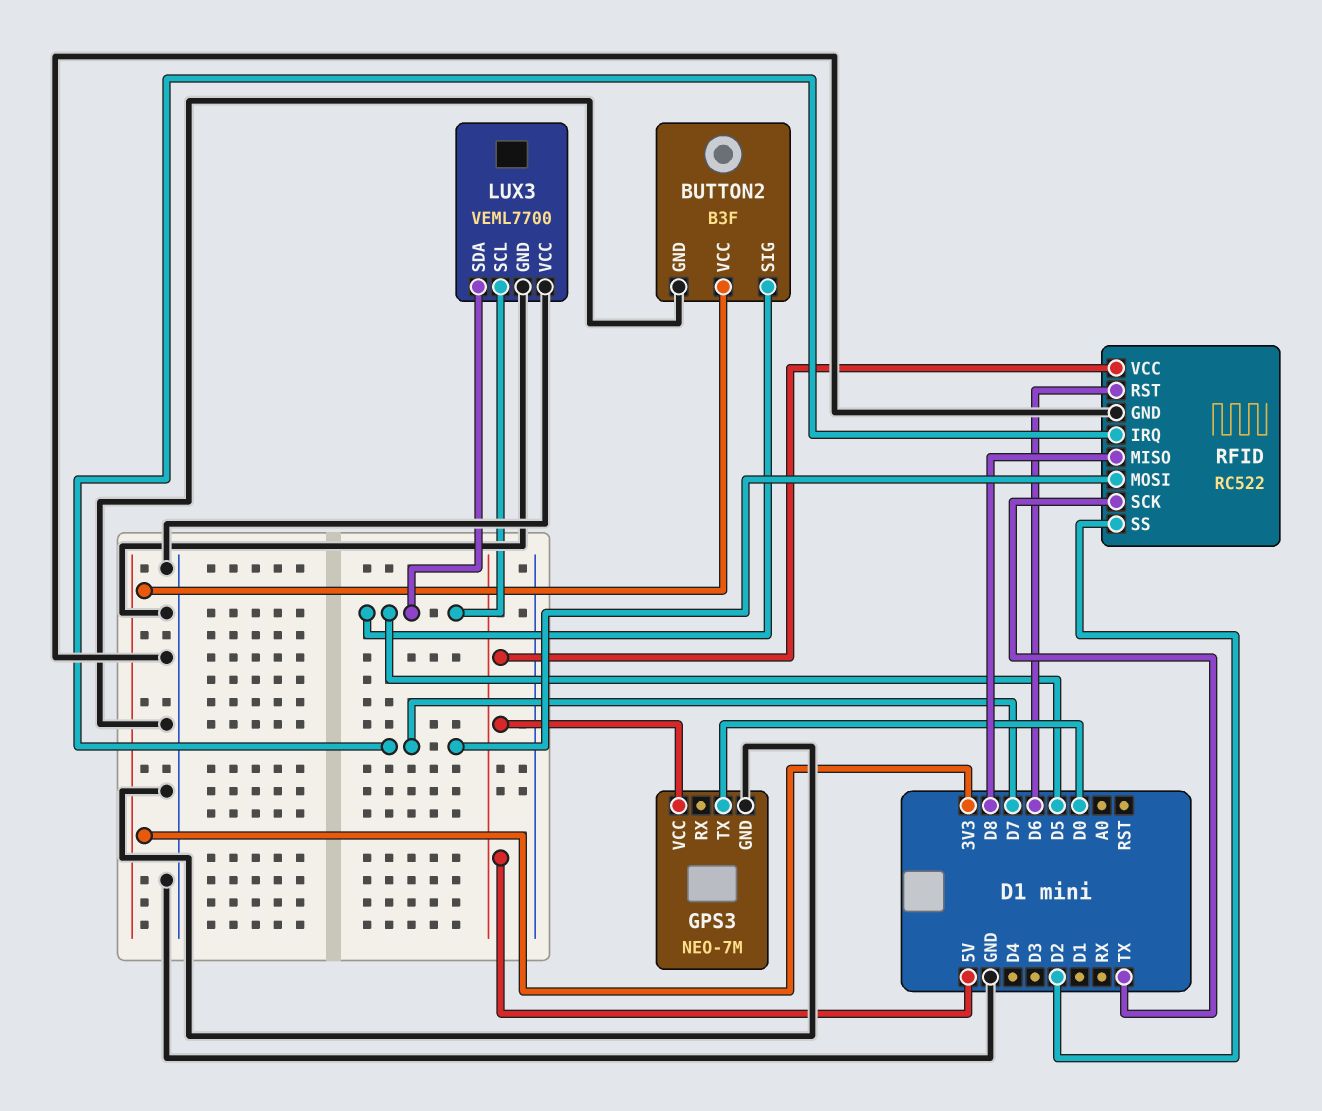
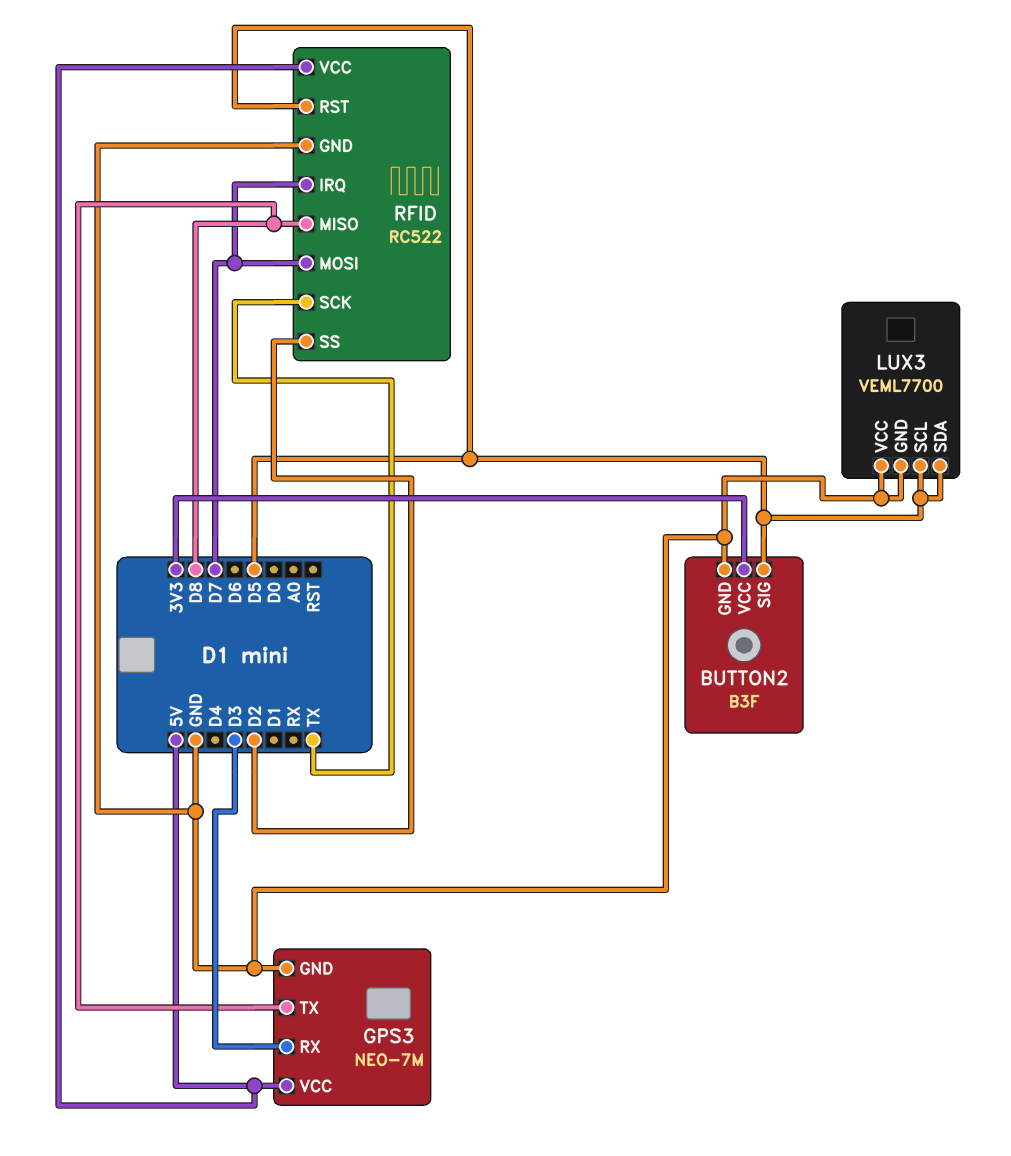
GPS3 pin RX: none -> D3
GPS3 pin TX: D0 -> D8
RFID pin RST: D6 -> D5

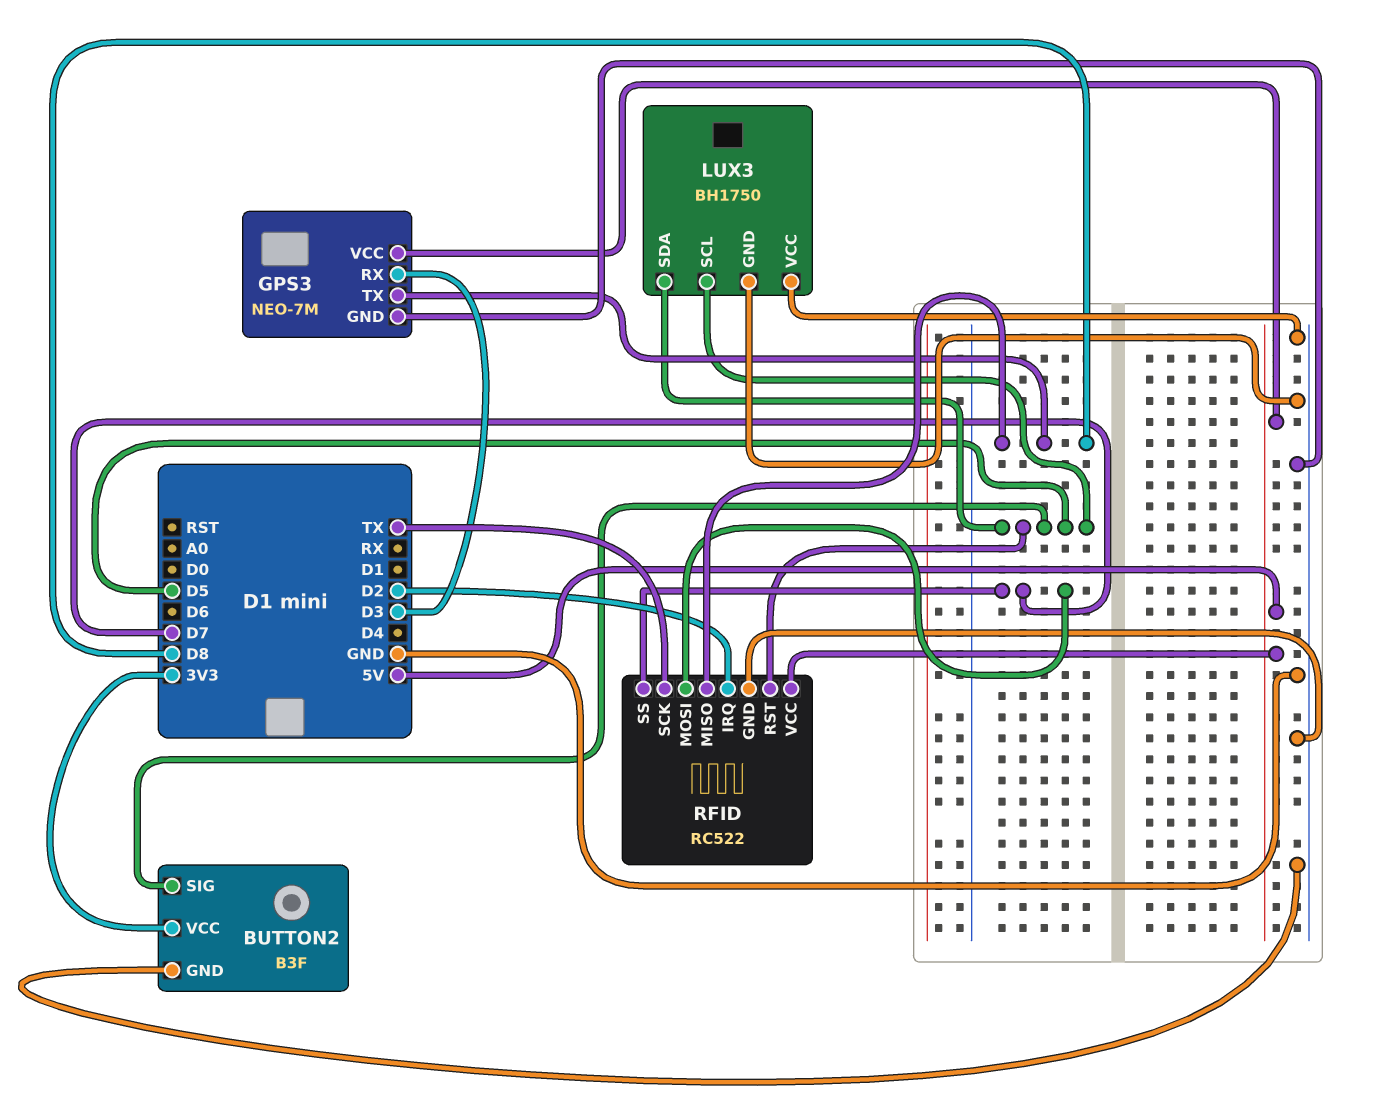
LUX3: VEML7700 -> BH1750
RFID pin IRQ: D7 -> D2
RFID pin SS: D2 -> D7

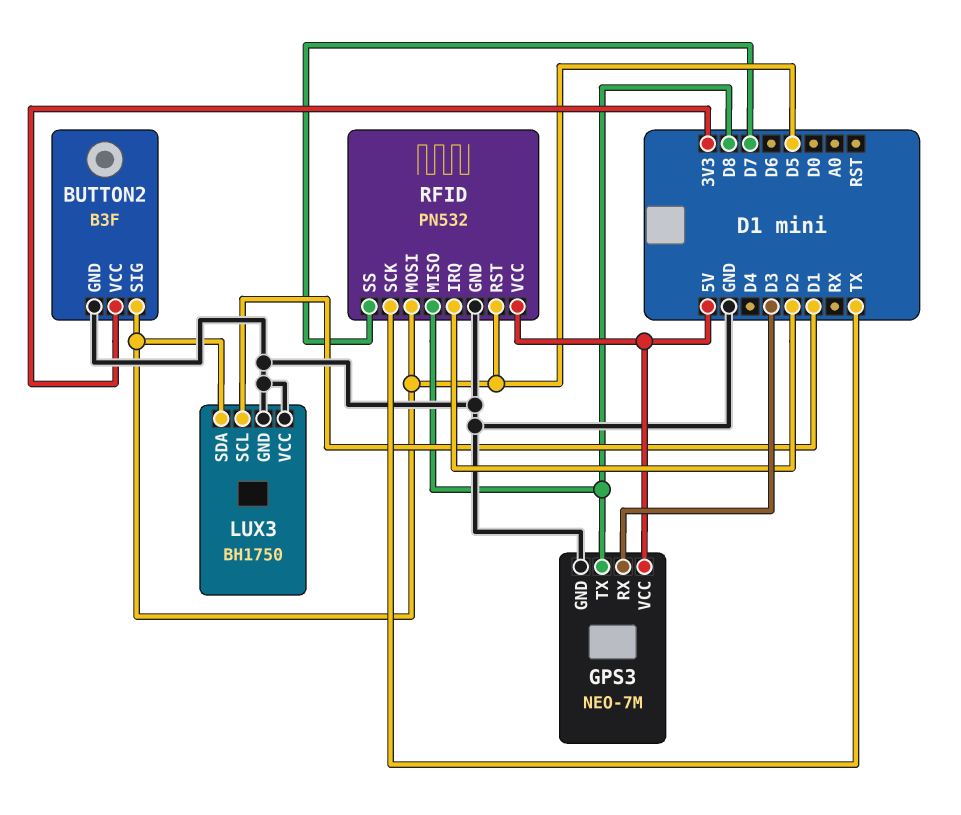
LUX3 pin SCL: D5 -> D1
RFID: RC522 -> PN532
RFID pin MOSI: D7 -> D5

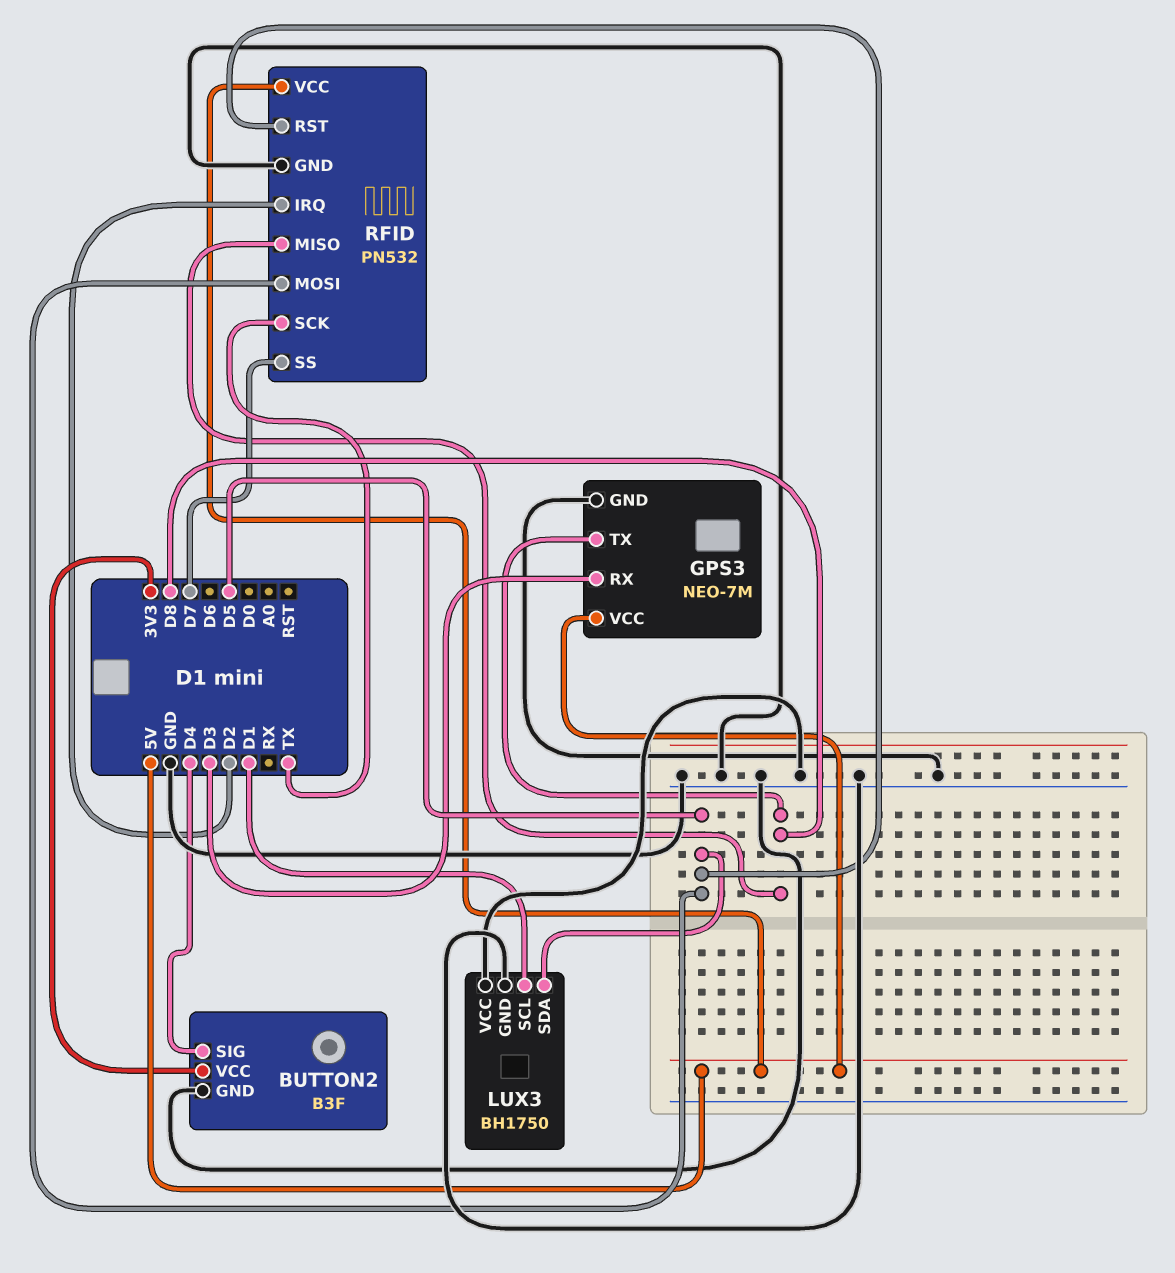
BUTTON2 pin SIG: D5 -> D4

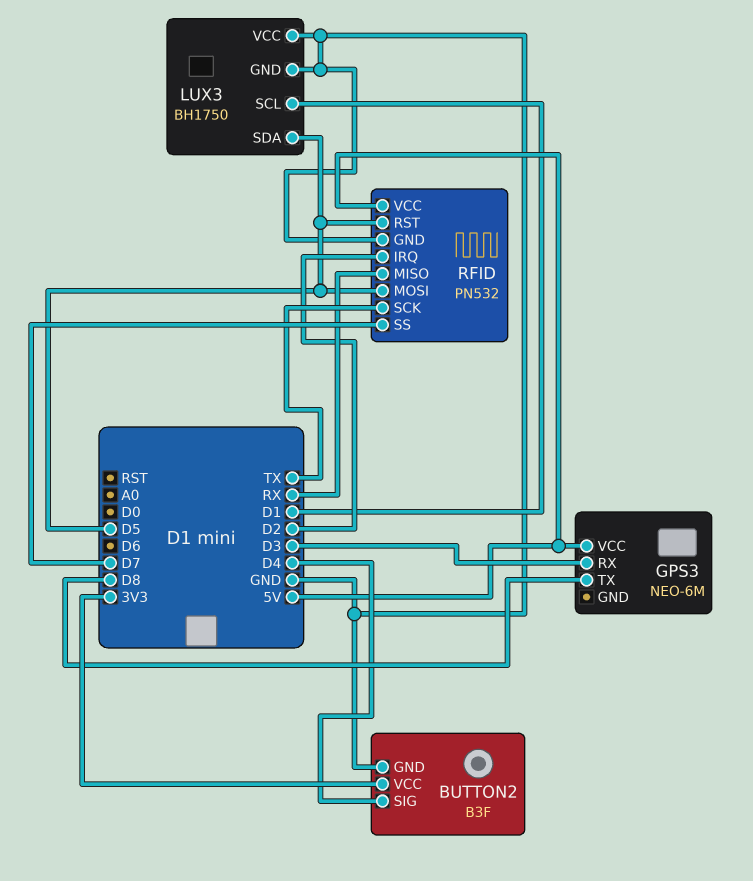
GPS3: NEO-7M -> NEO-6M
GPS3 pin GND: GND -> none
RFID pin MISO: D8 -> RX

